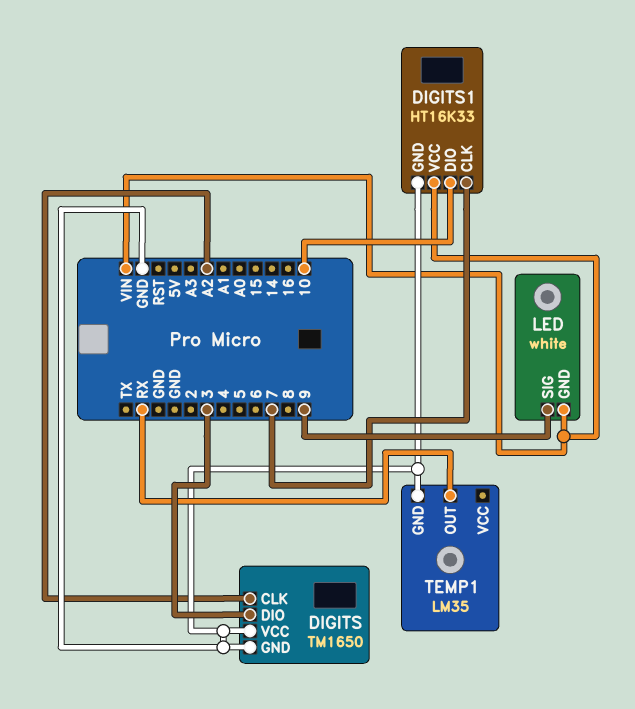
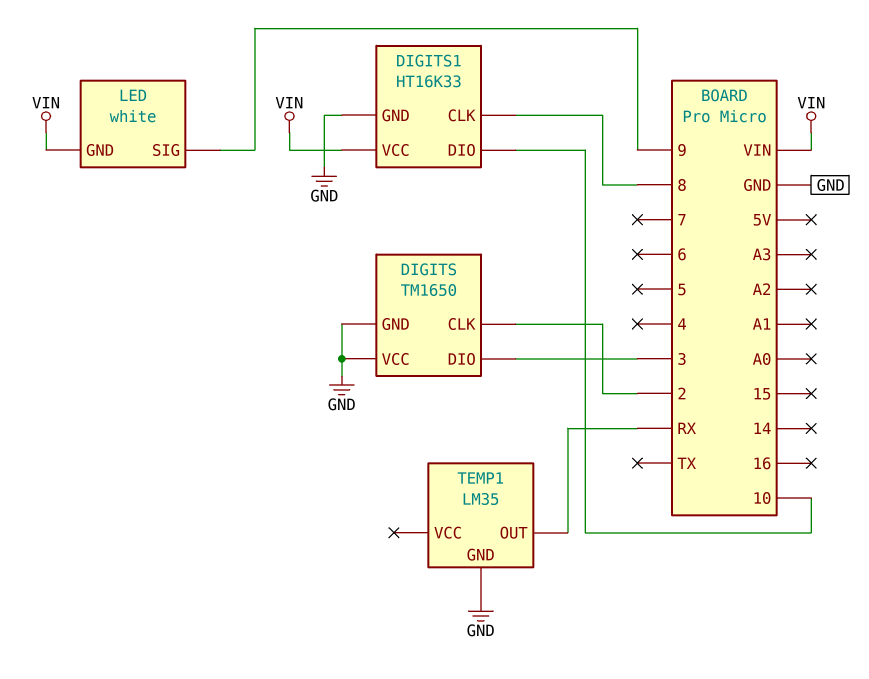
DIGITS pin CLK: A2 -> 2
DIGITS1 pin CLK: 7 -> 8

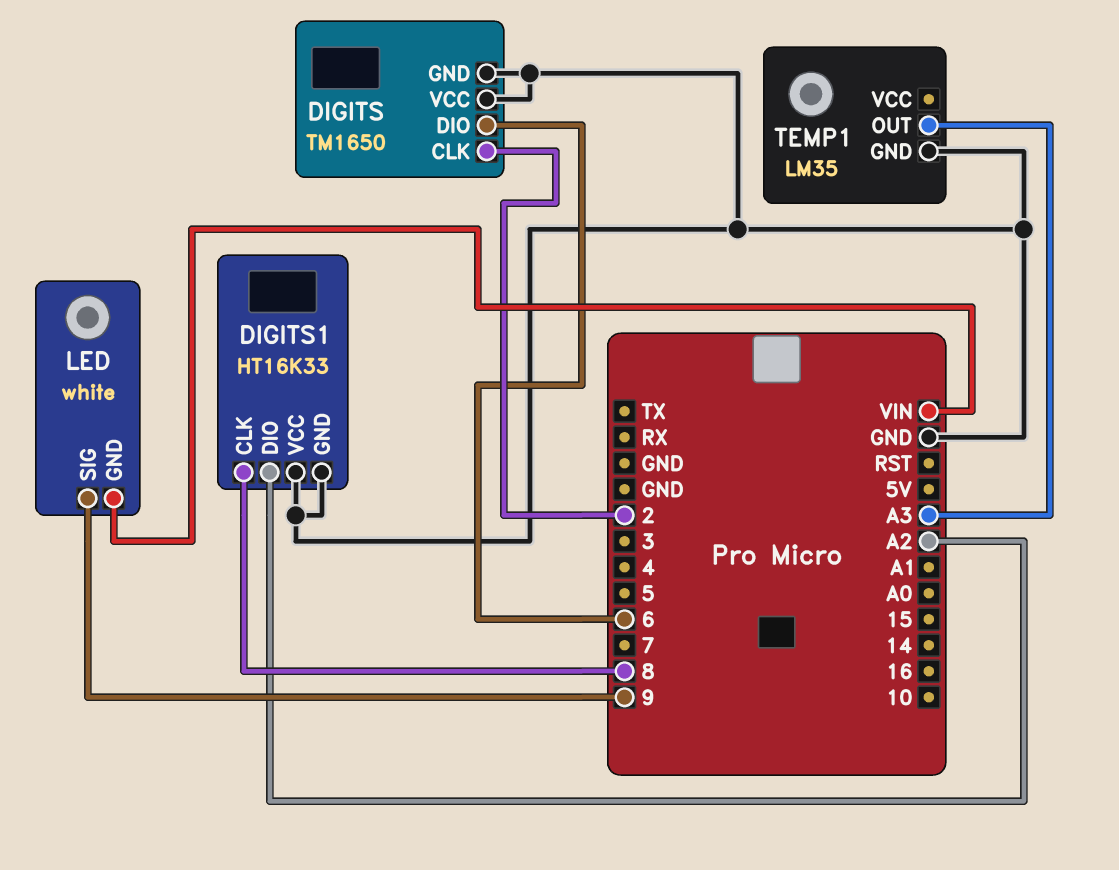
DIGITS pin DIO: 3 -> 6
DIGITS1 pin DIO: 10 -> A2
DIGITS1 pin VCC: VIN -> GND
TEMP1 pin OUT: RX -> A3

